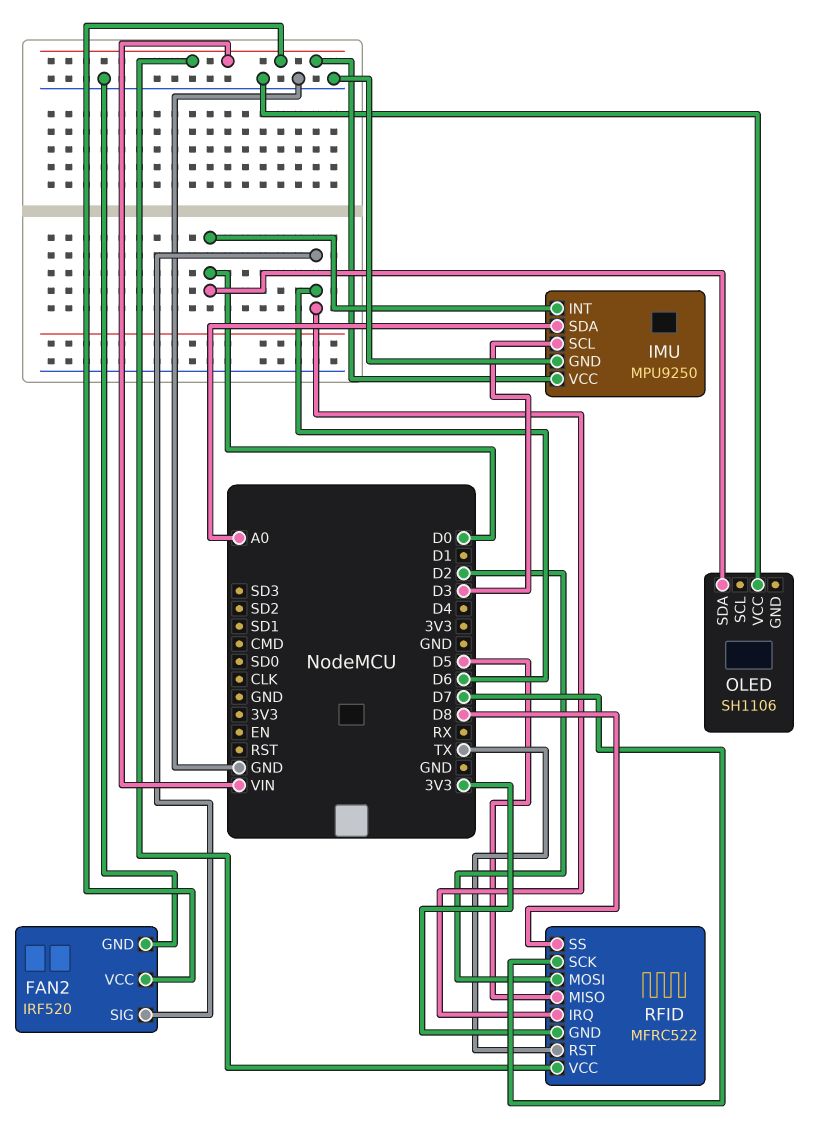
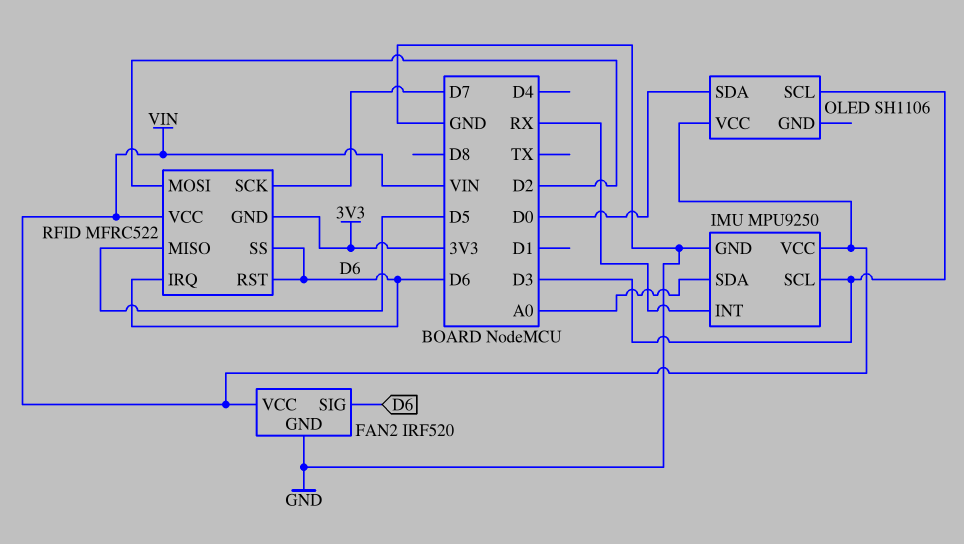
IMU pin INT: D0 -> RX
OLED pin SCL: none -> D3
OLED pin VCC: GND -> VIN
RFID pin RST: TX -> D6
RFID pin SS: D8 -> D6

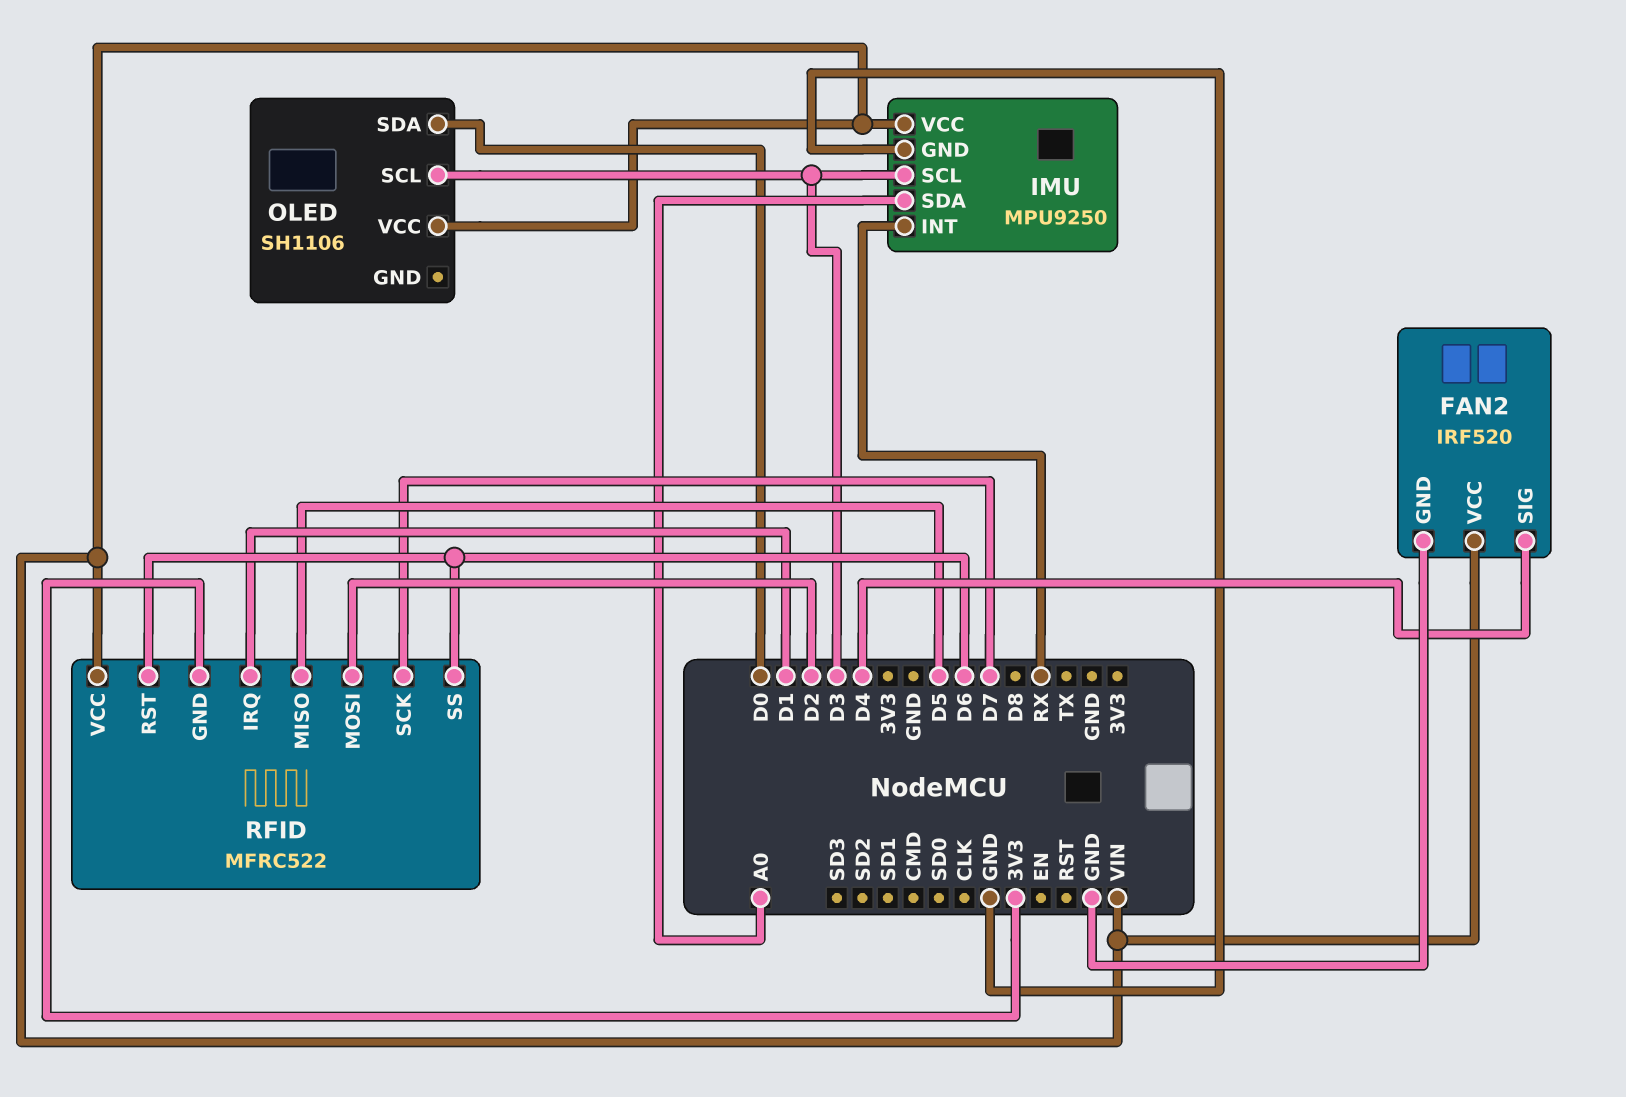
FAN2 pin SIG: D6 -> D4
RFID pin IRQ: D6 -> D1

